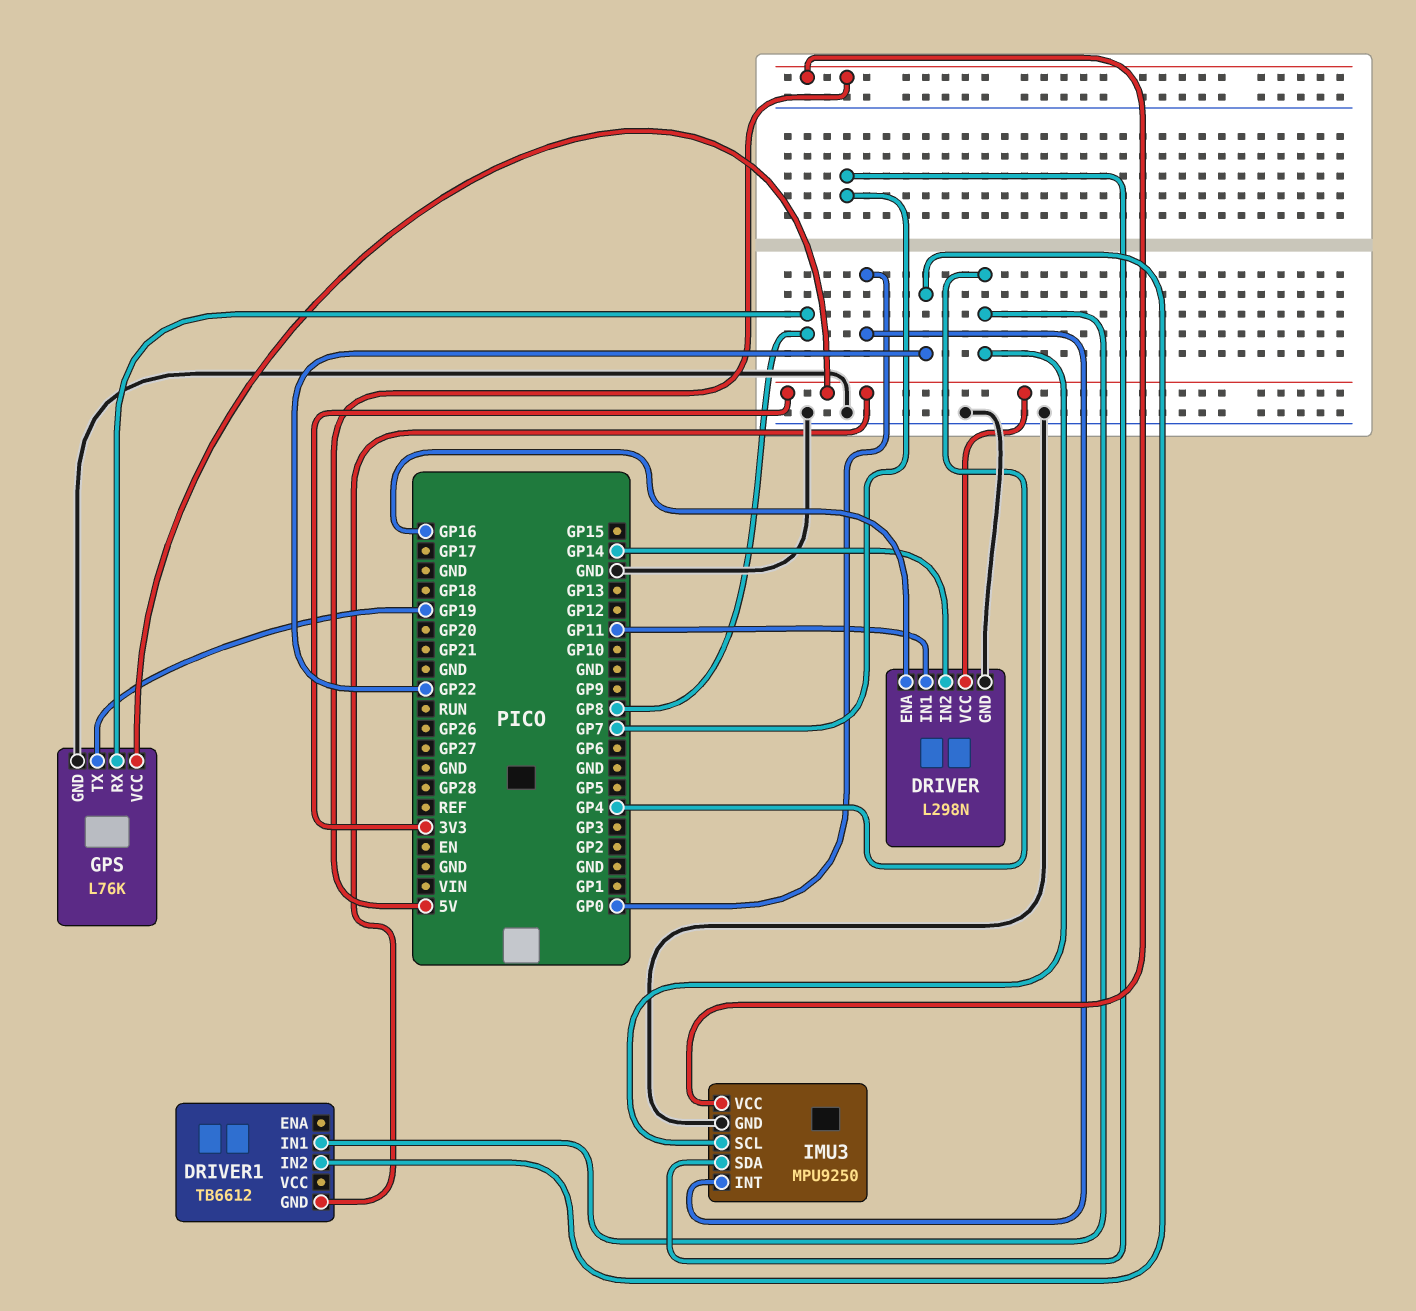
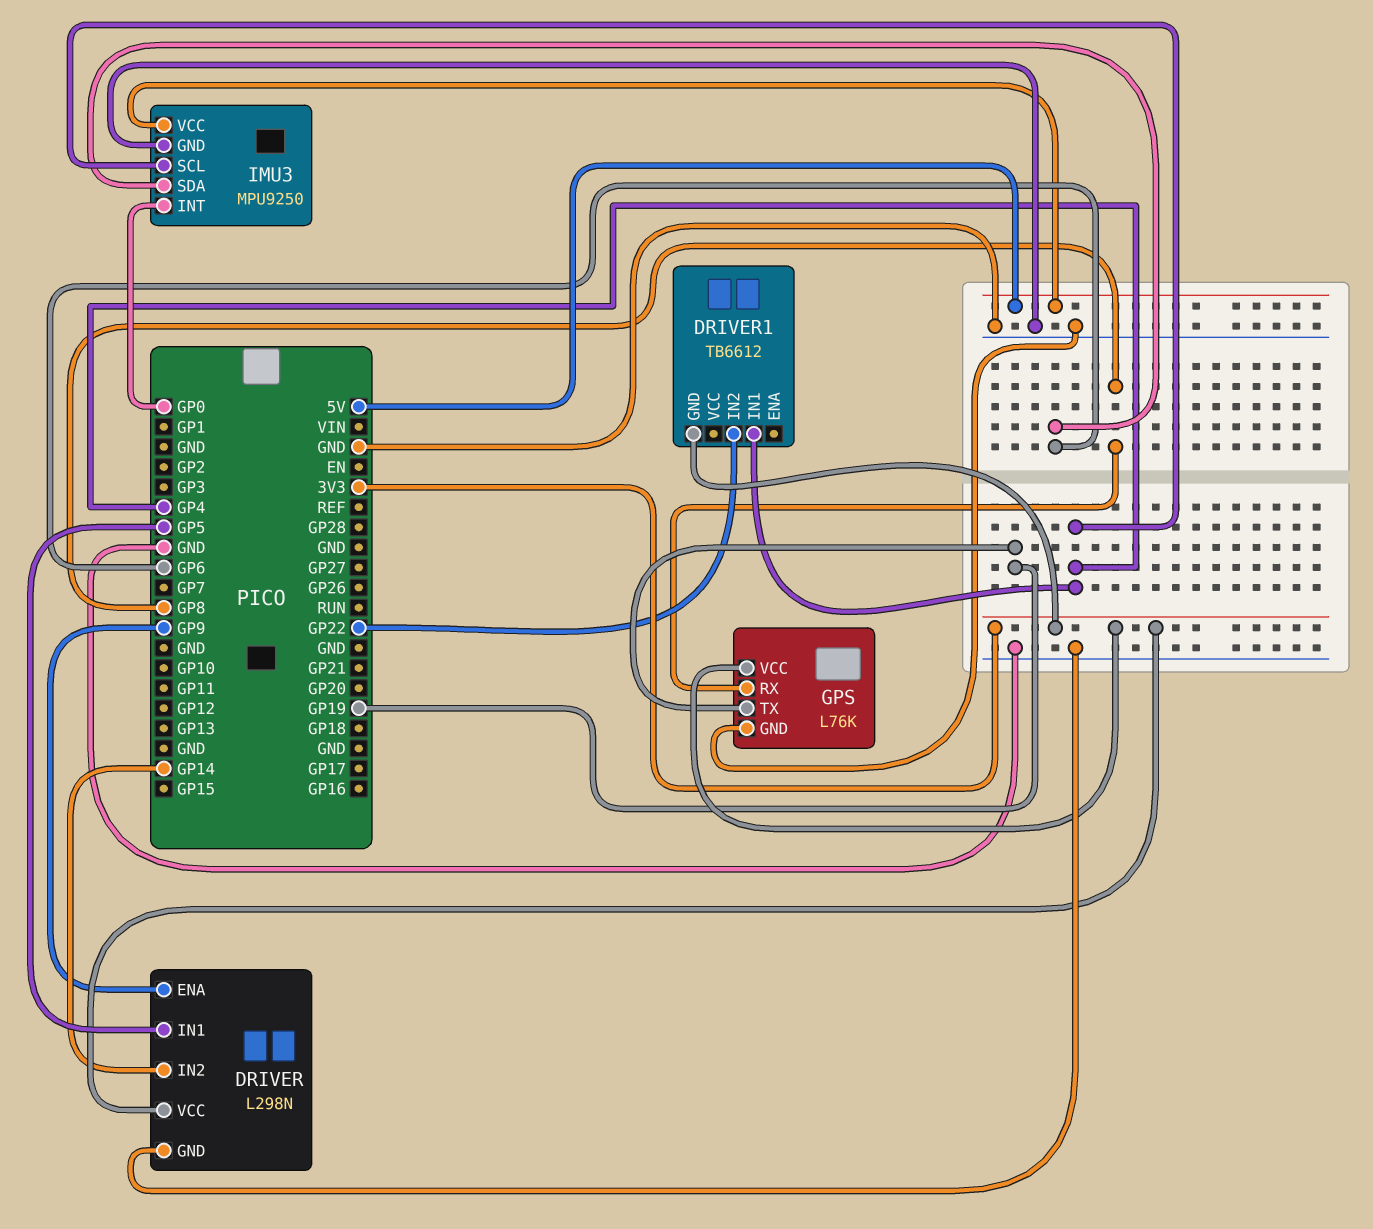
DRIVER pin ENA: GP16 -> GP9
DRIVER pin IN1: GP11 -> GP5
IMU3 pin SDA: GP7 -> GP6

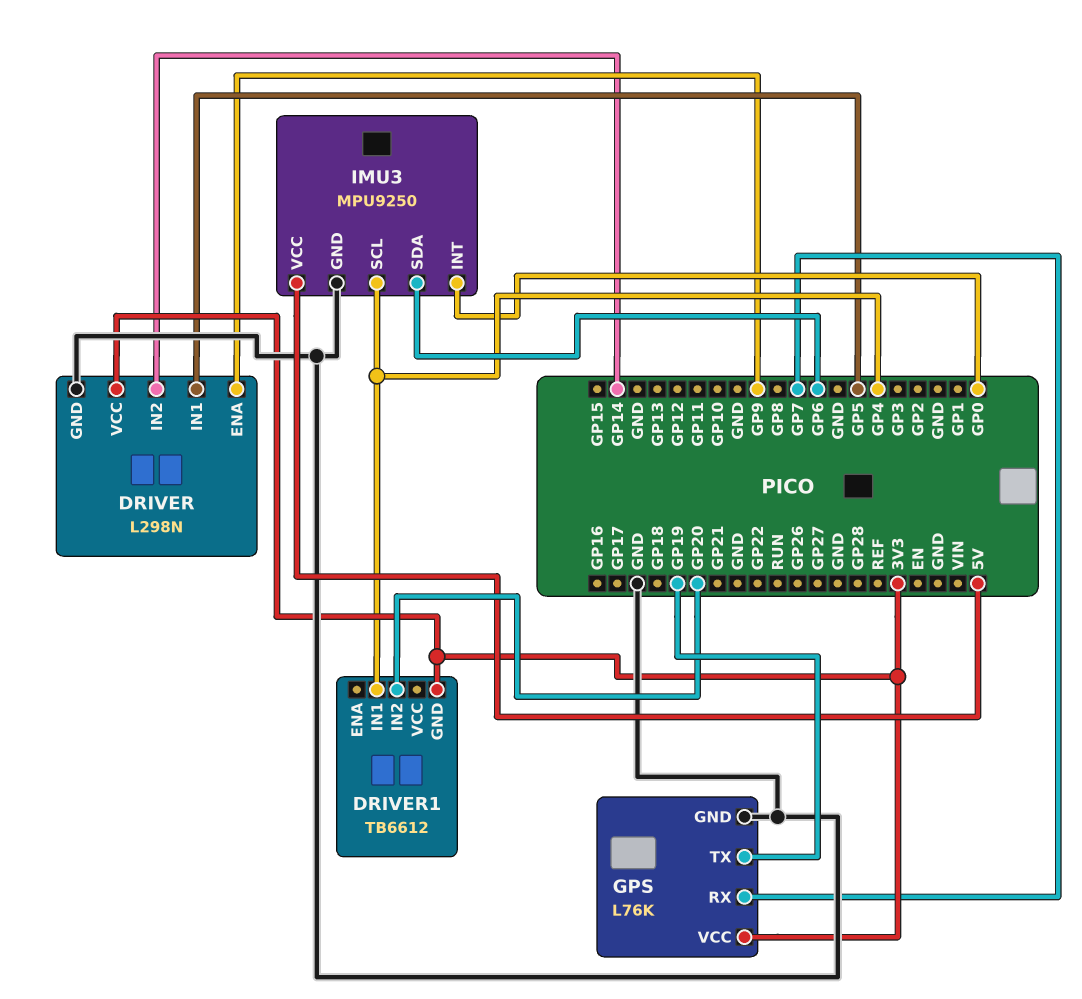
DRIVER1 pin IN2: GP22 -> GP20
GPS pin RX: GP8 -> GP7

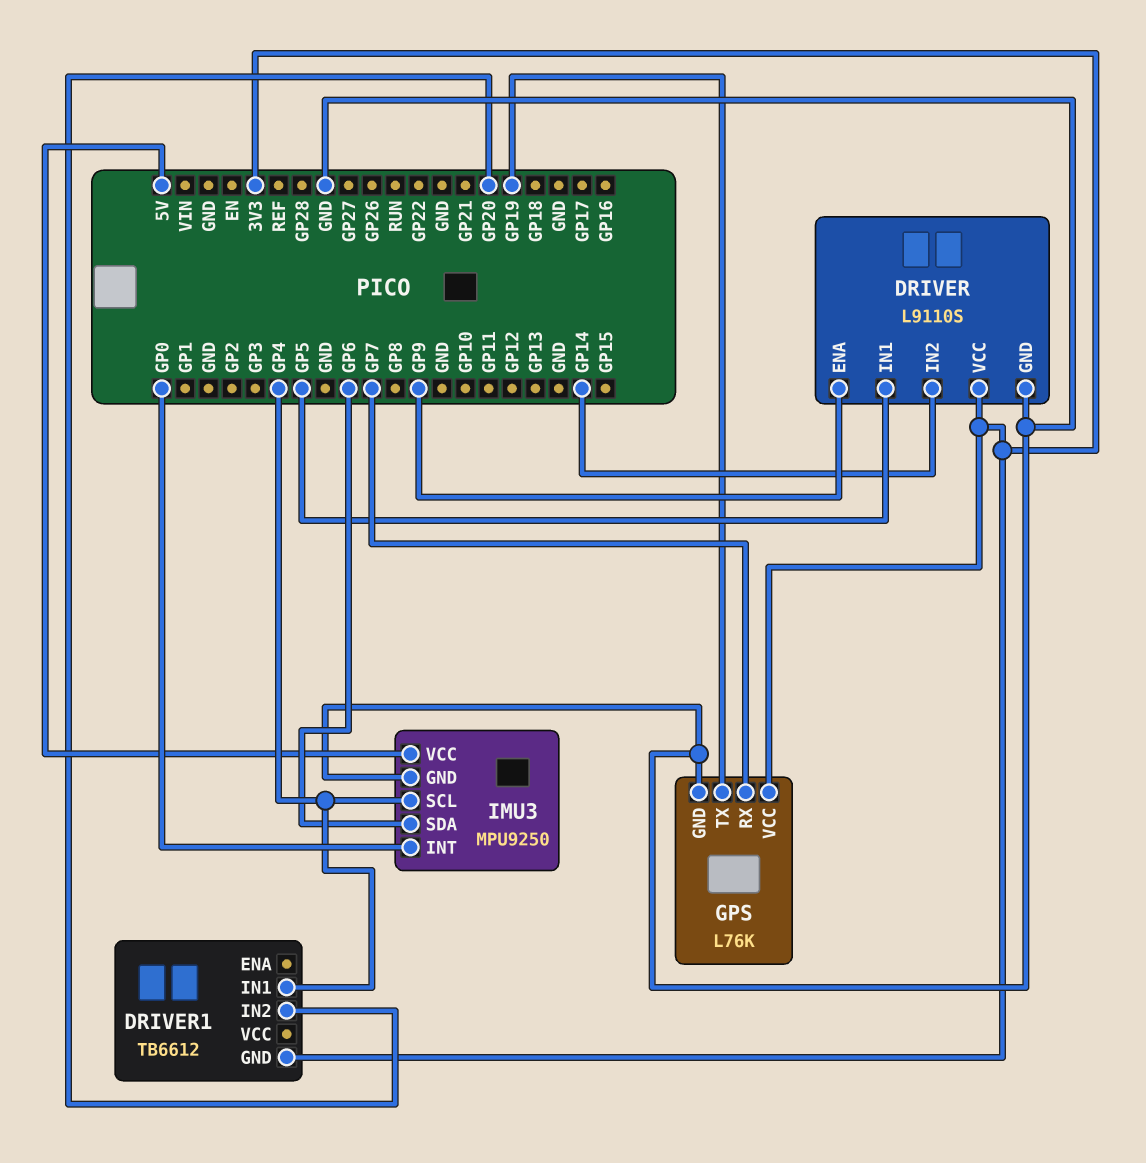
DRIVER: L298N -> L9110S

